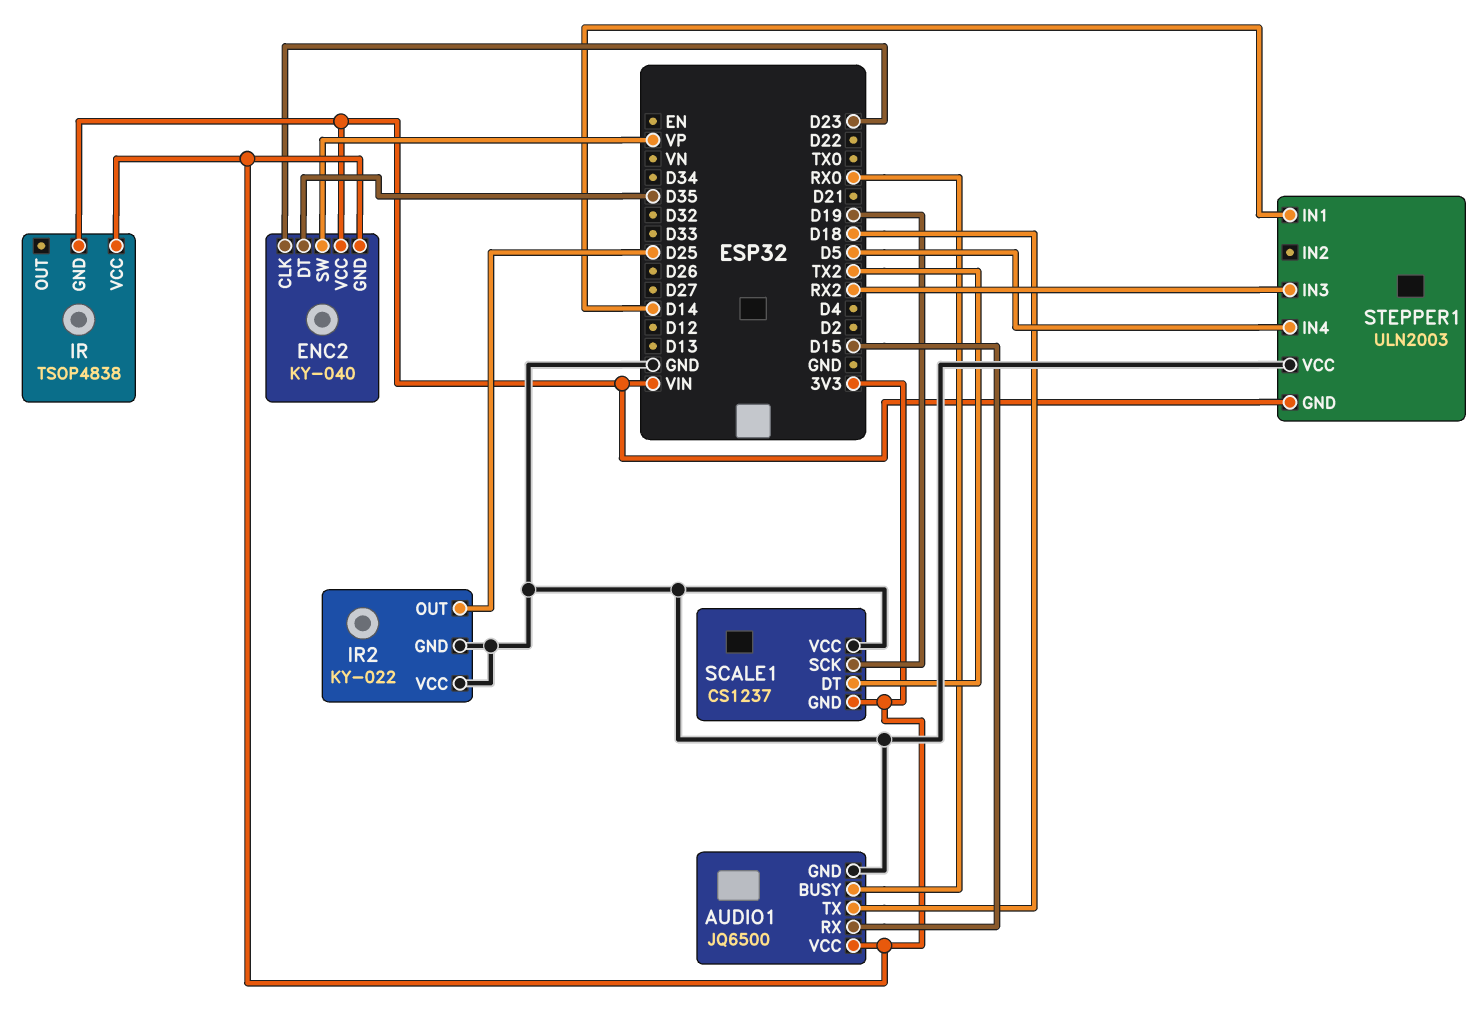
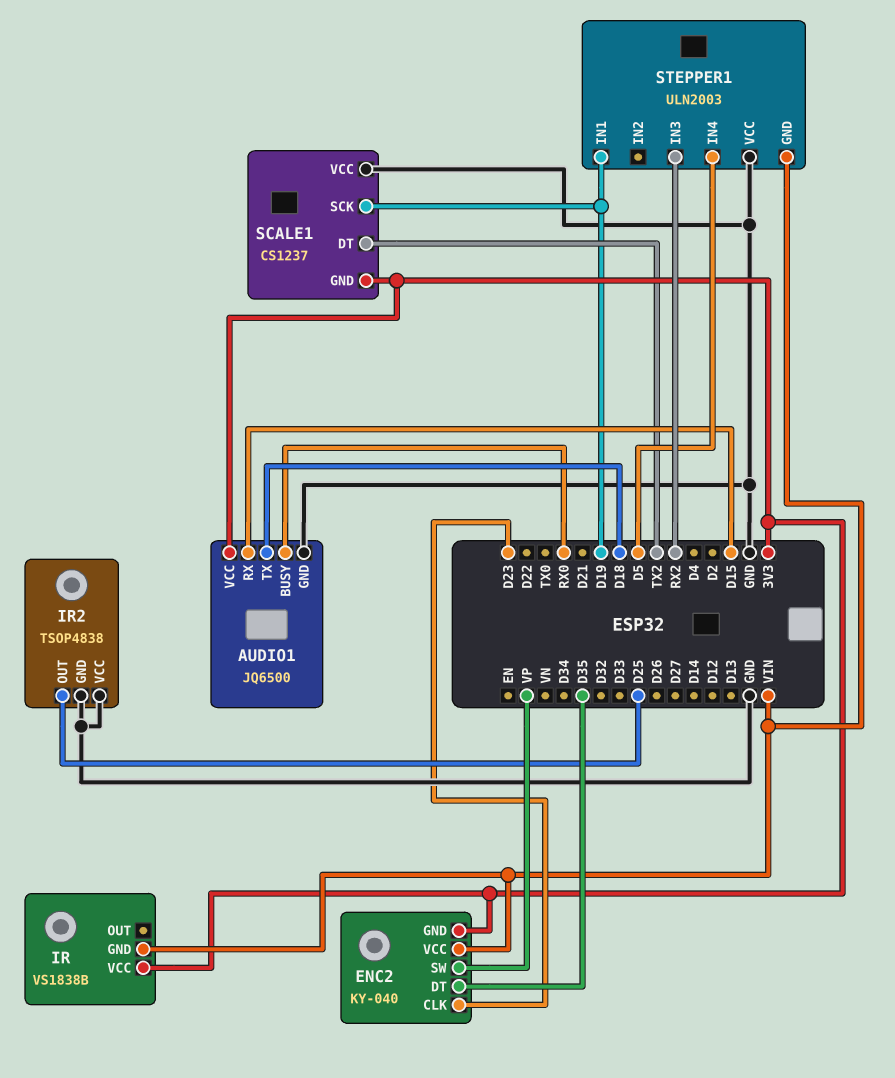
IR: TSOP4838 -> VS1838B
IR2: KY-022 -> TSOP4838
STEPPER1 pin IN1: D14 -> D19

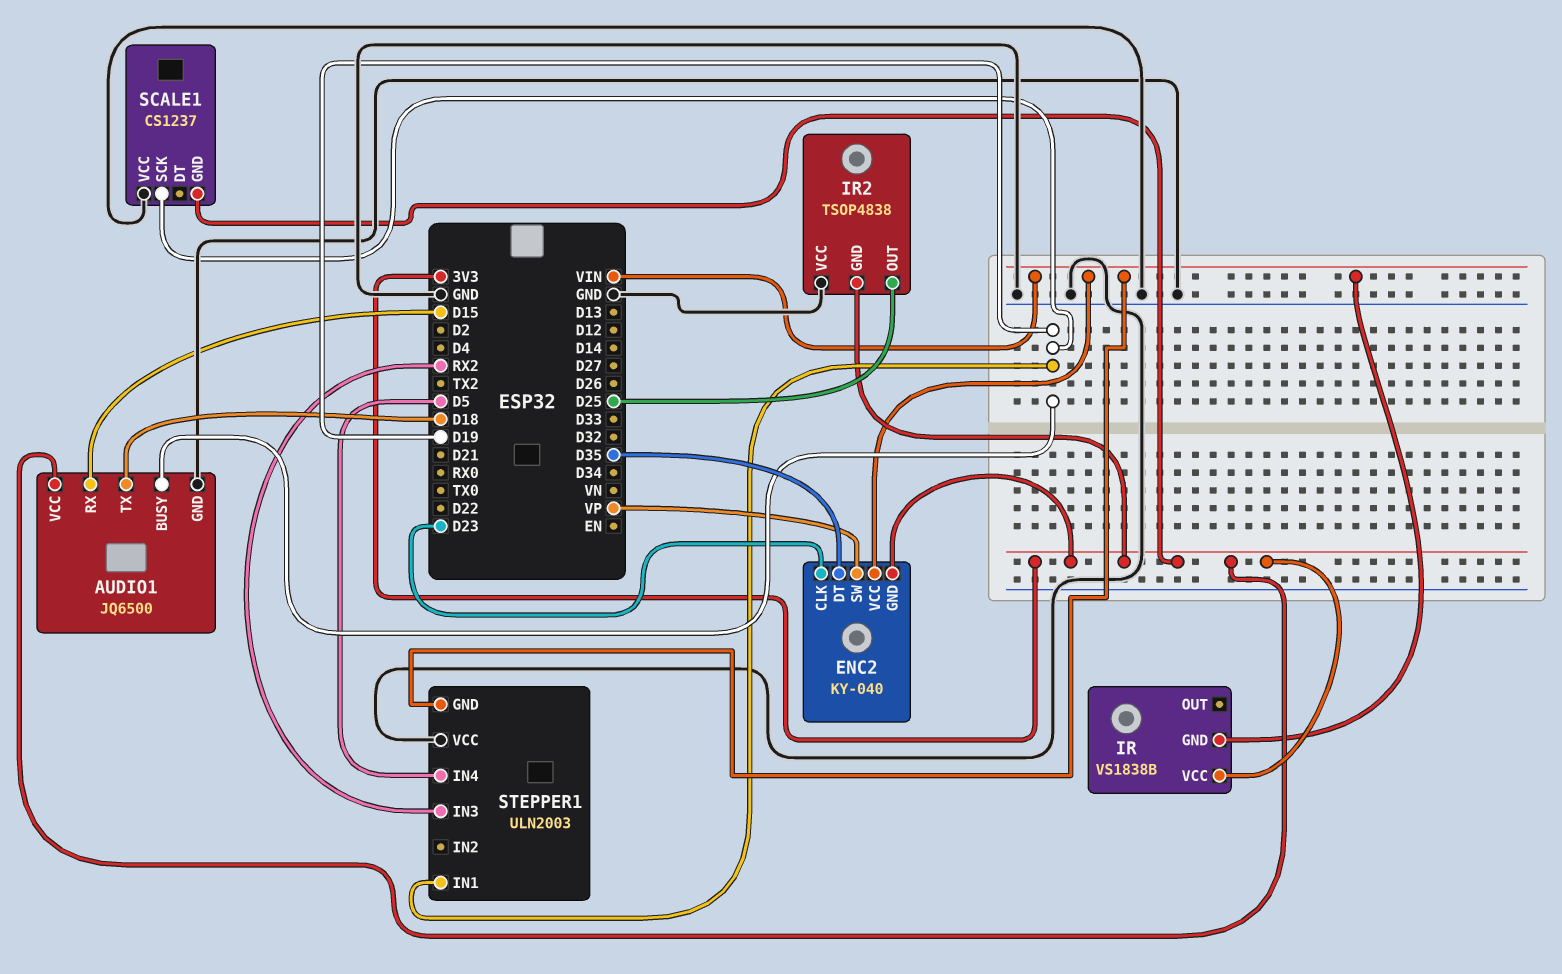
AUDIO1 pin BUSY: RX0 -> D19
IR2 pin GND: GND -> 3V3
SCALE1 pin DT: TX2 -> none

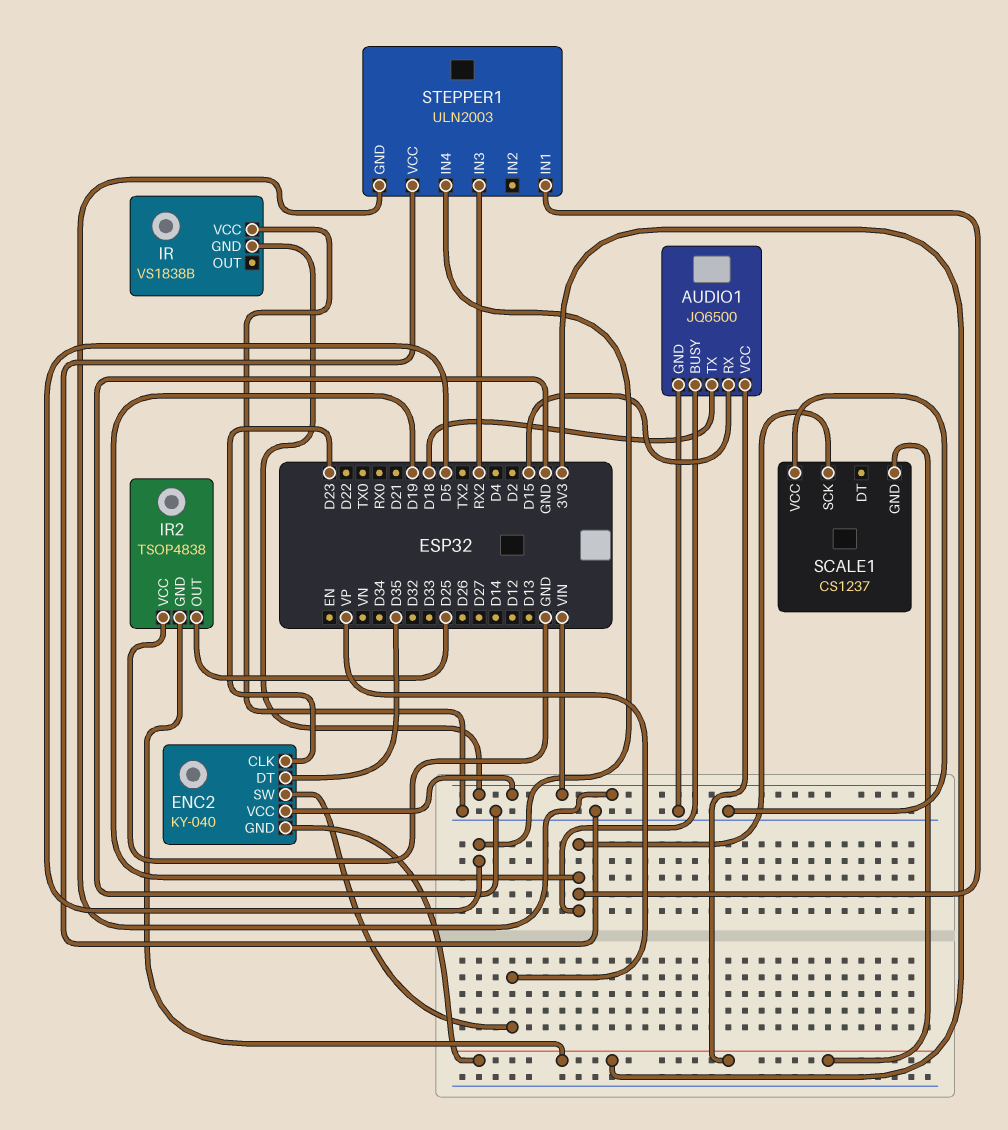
IR pin VCC: 3V3 -> GND

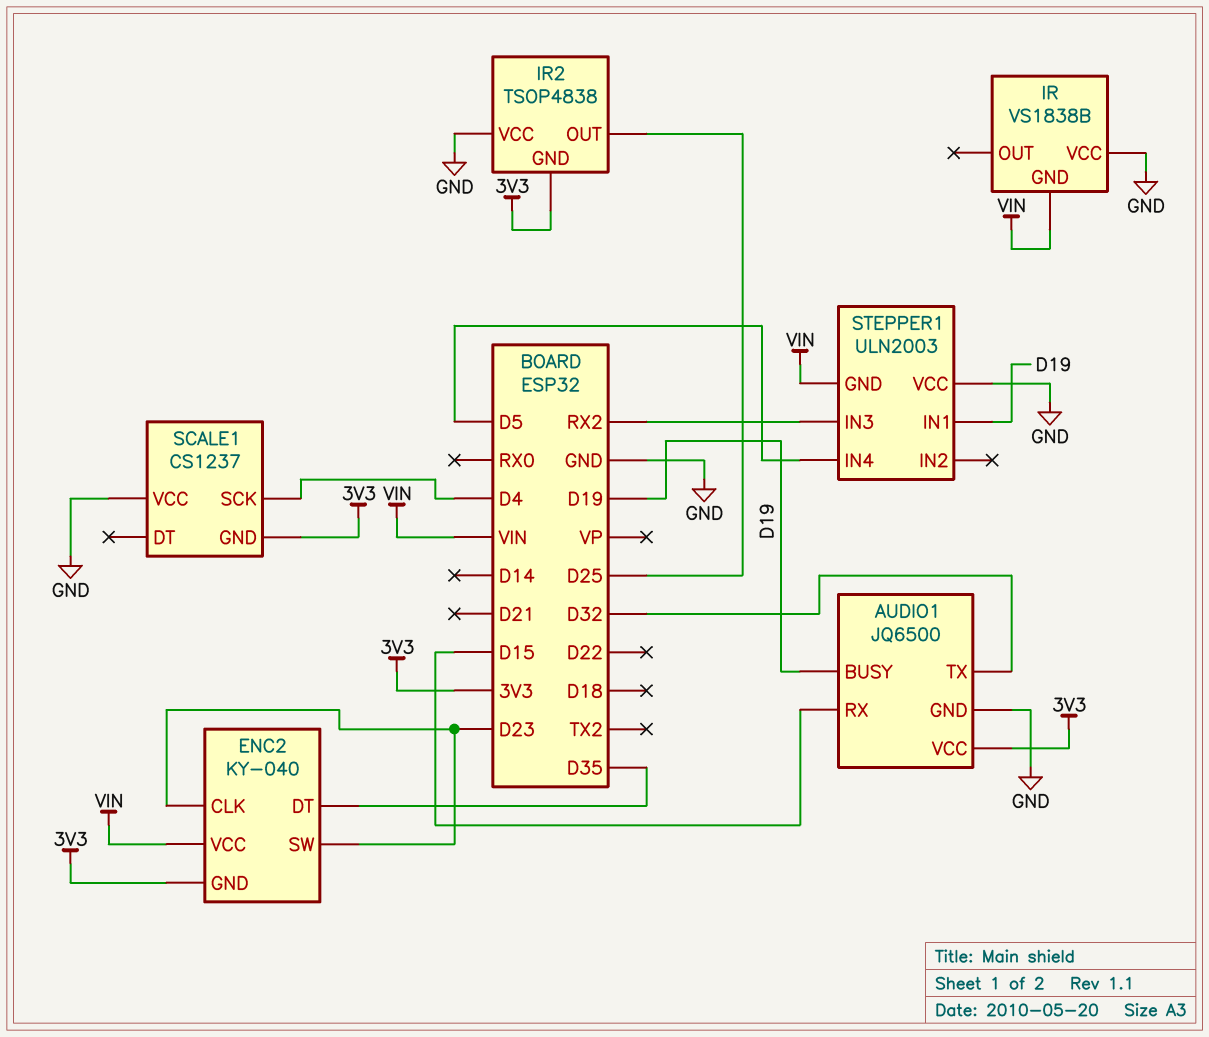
AUDIO1 pin TX: D18 -> D32
ENC2 pin SW: VP -> D23
SCALE1 pin SCK: D19 -> D4

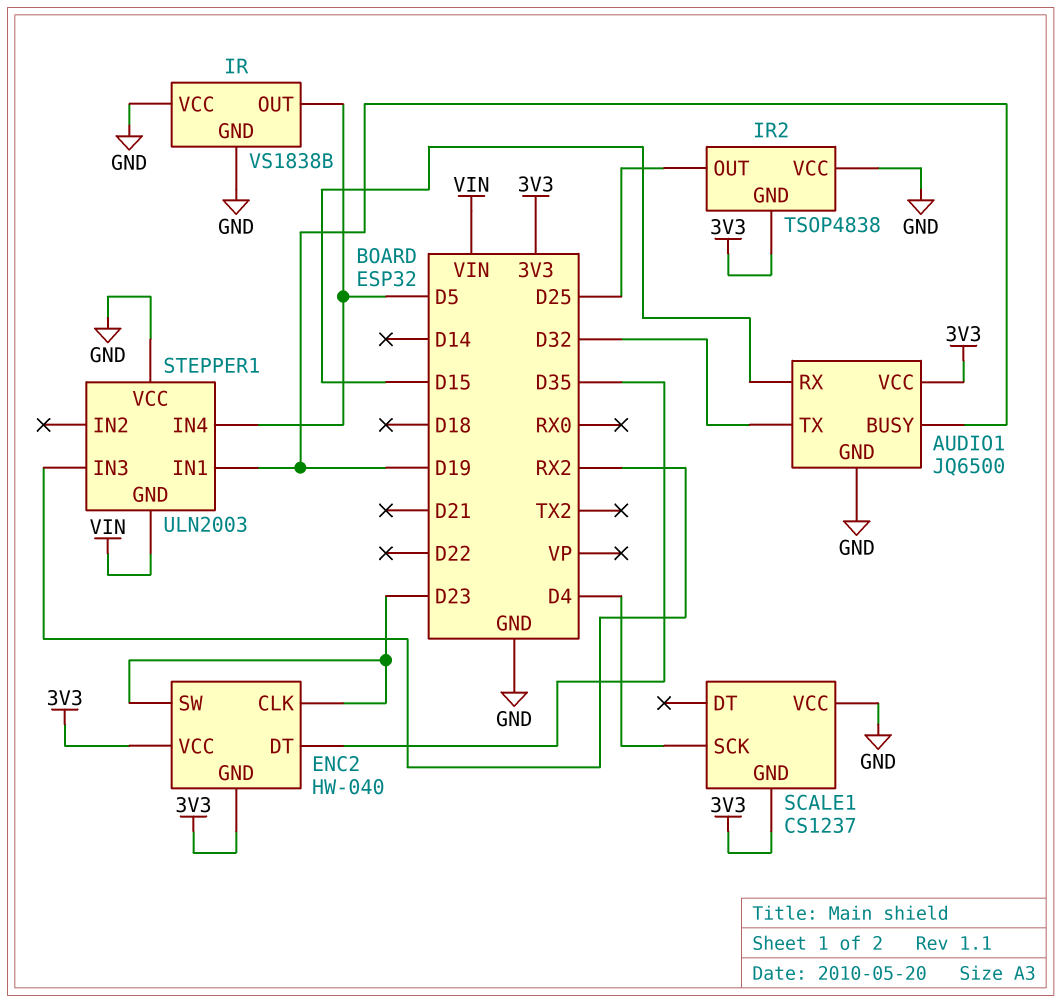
ENC2: KY-040 -> HW-040
ENC2 pin VCC: VIN -> 3V3
IR pin GND: VIN -> GND
IR pin OUT: none -> D5

